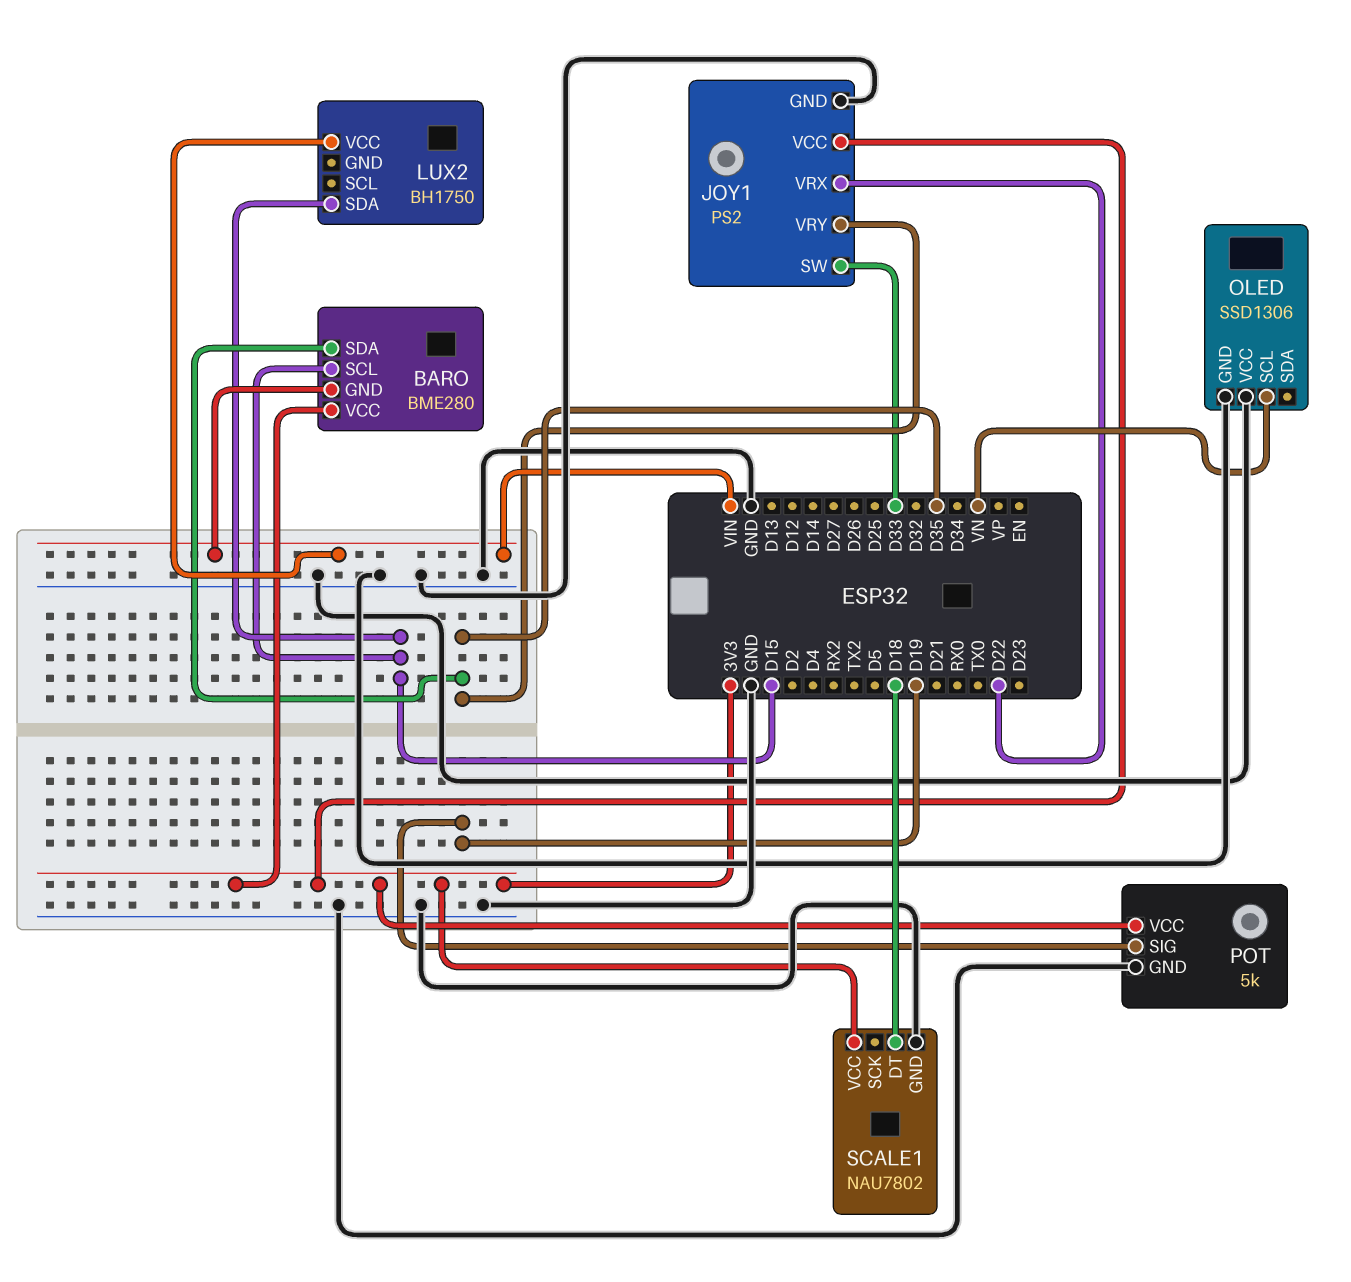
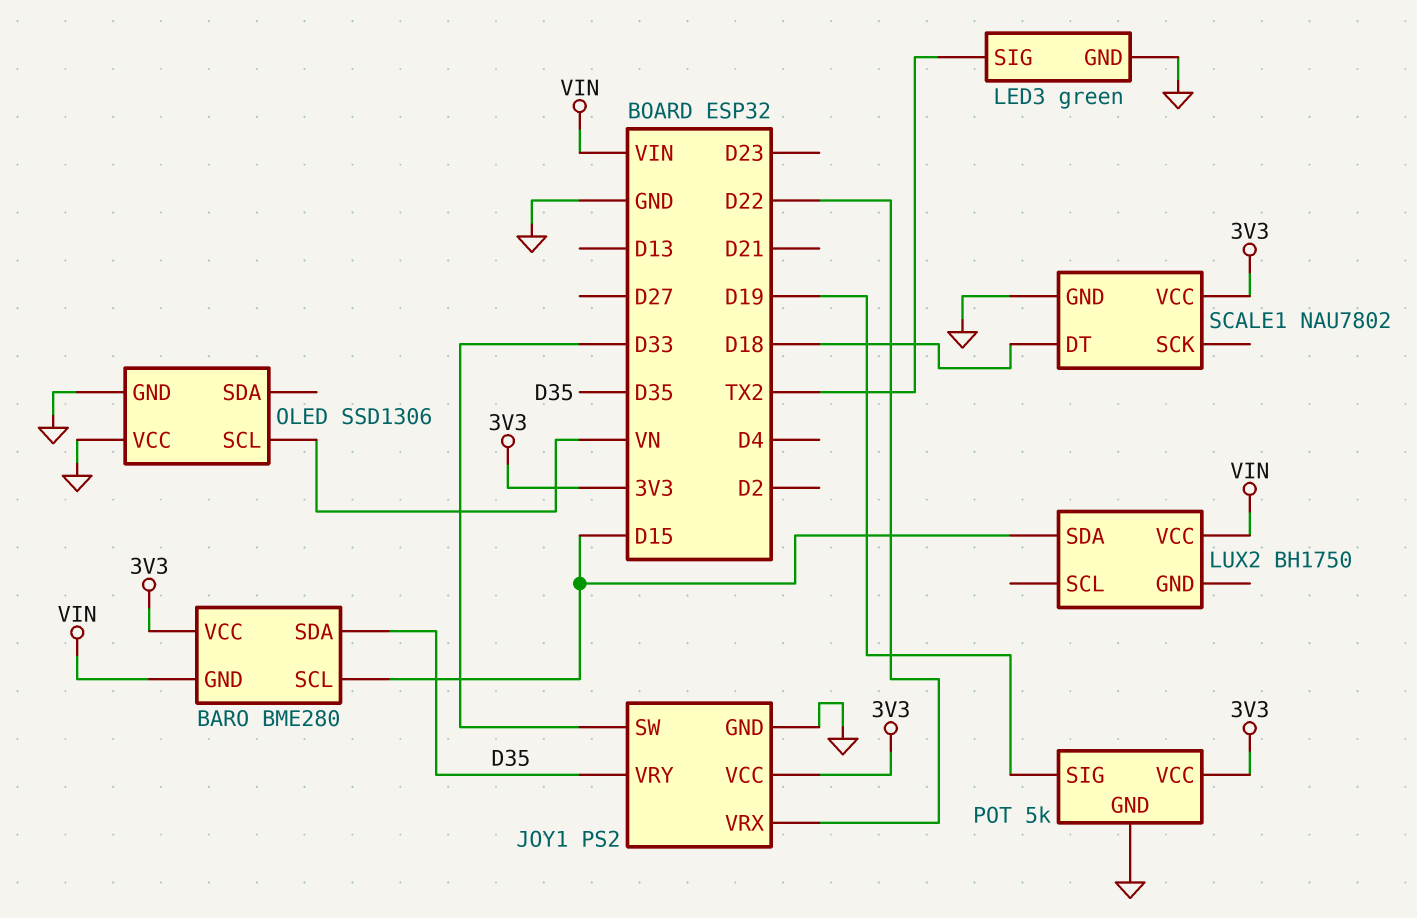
LED3: none -> green
LED3 pin GND: none -> GND
LED3 pin SIG: none -> TX2

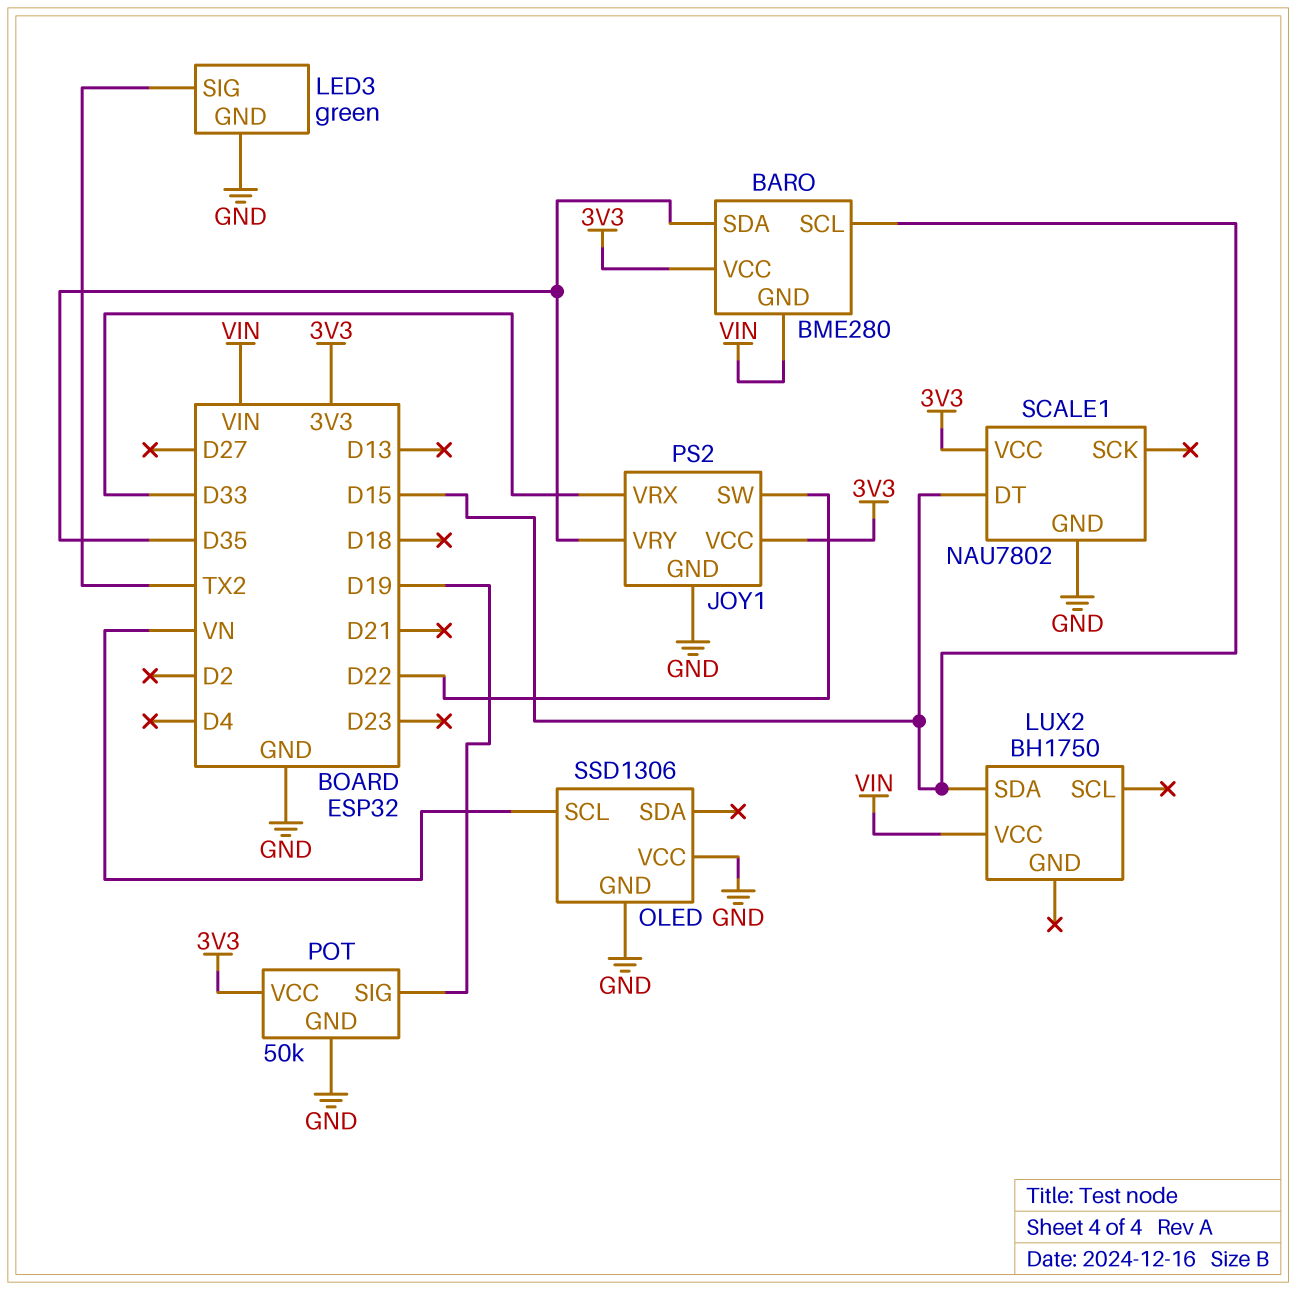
JOY1 pin SW: D33 -> D22
JOY1 pin VRX: D22 -> D33
POT: 5k -> 50k
SCALE1 pin DT: D18 -> D15

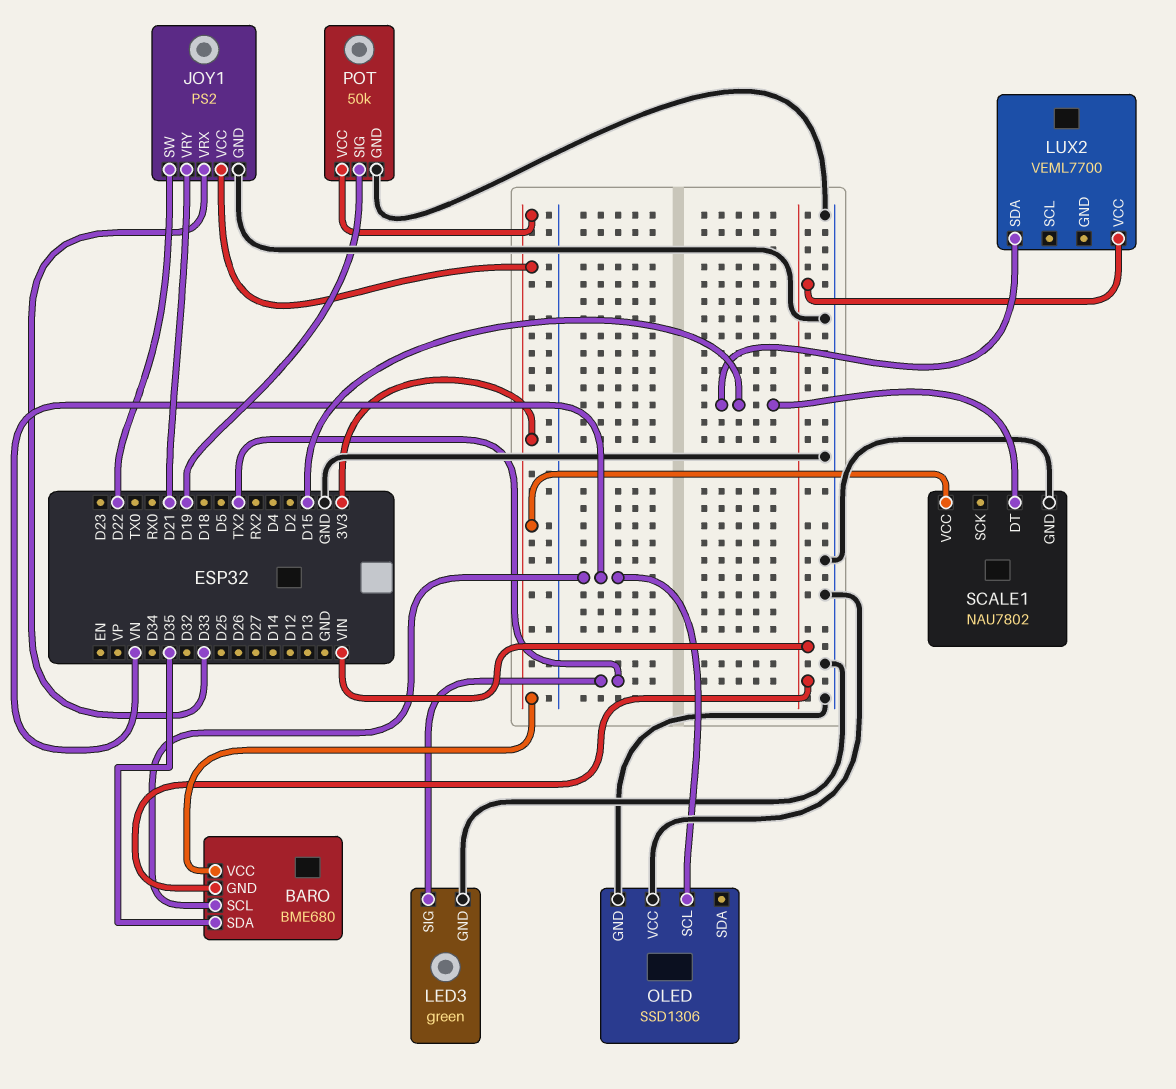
BARO: BME280 -> BME680
BARO pin SCL: D15 -> VN
JOY1 pin VRY: D35 -> D21
LUX2: BH1750 -> VEML7700

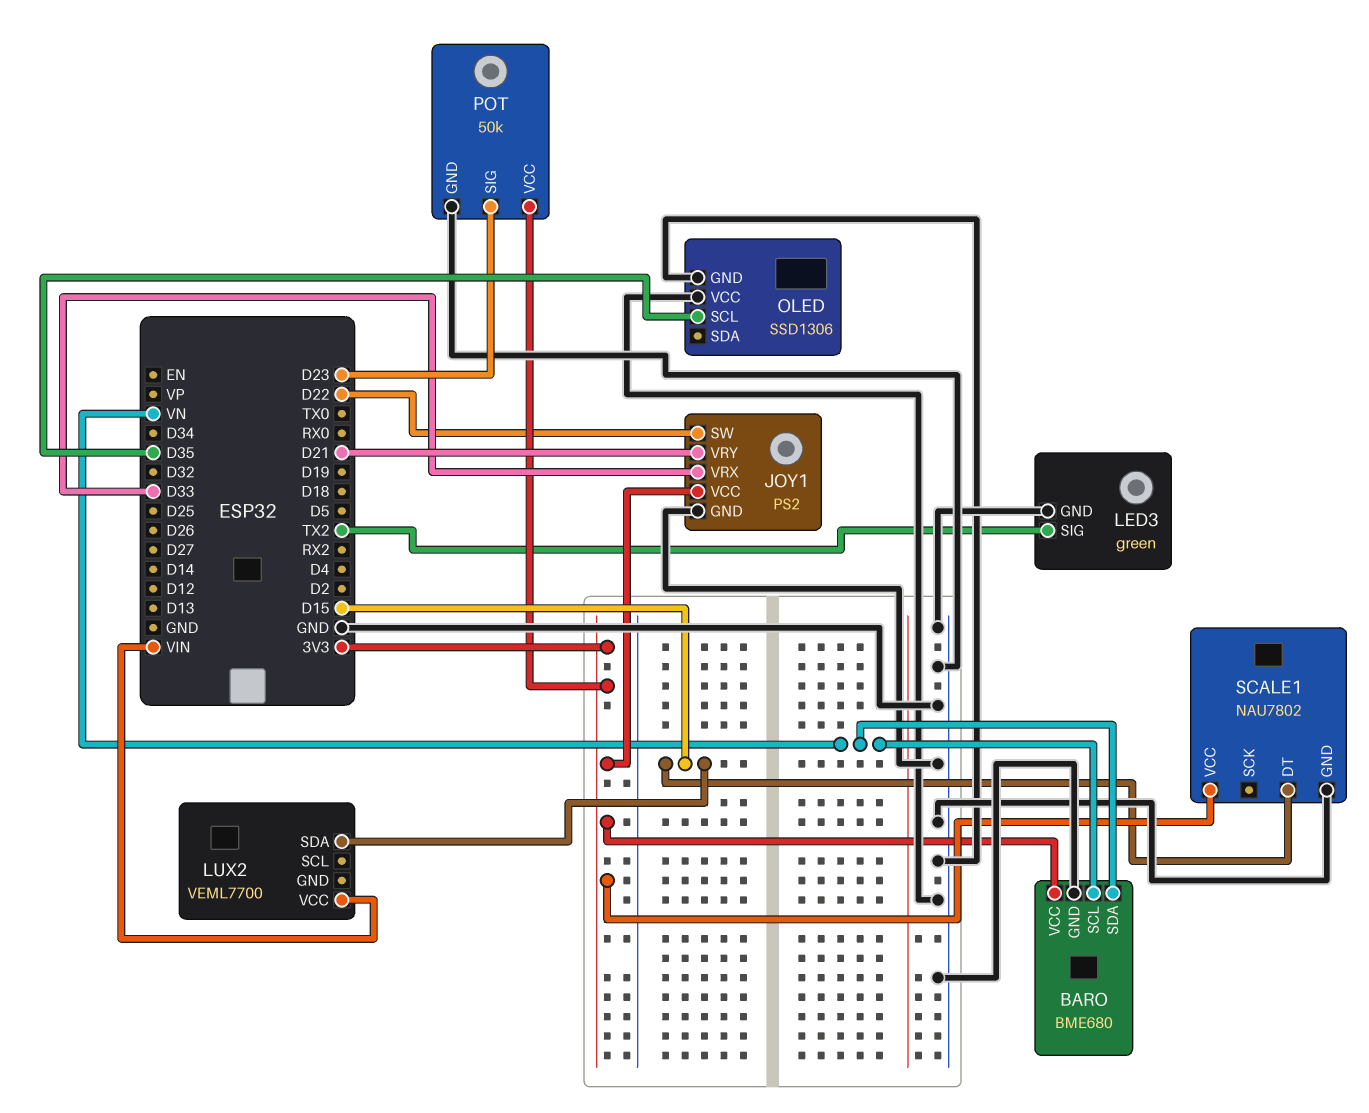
BARO pin GND: VIN -> GND
BARO pin SDA: D35 -> VN
OLED pin SCL: VN -> D35
POT pin SIG: D19 -> D23

